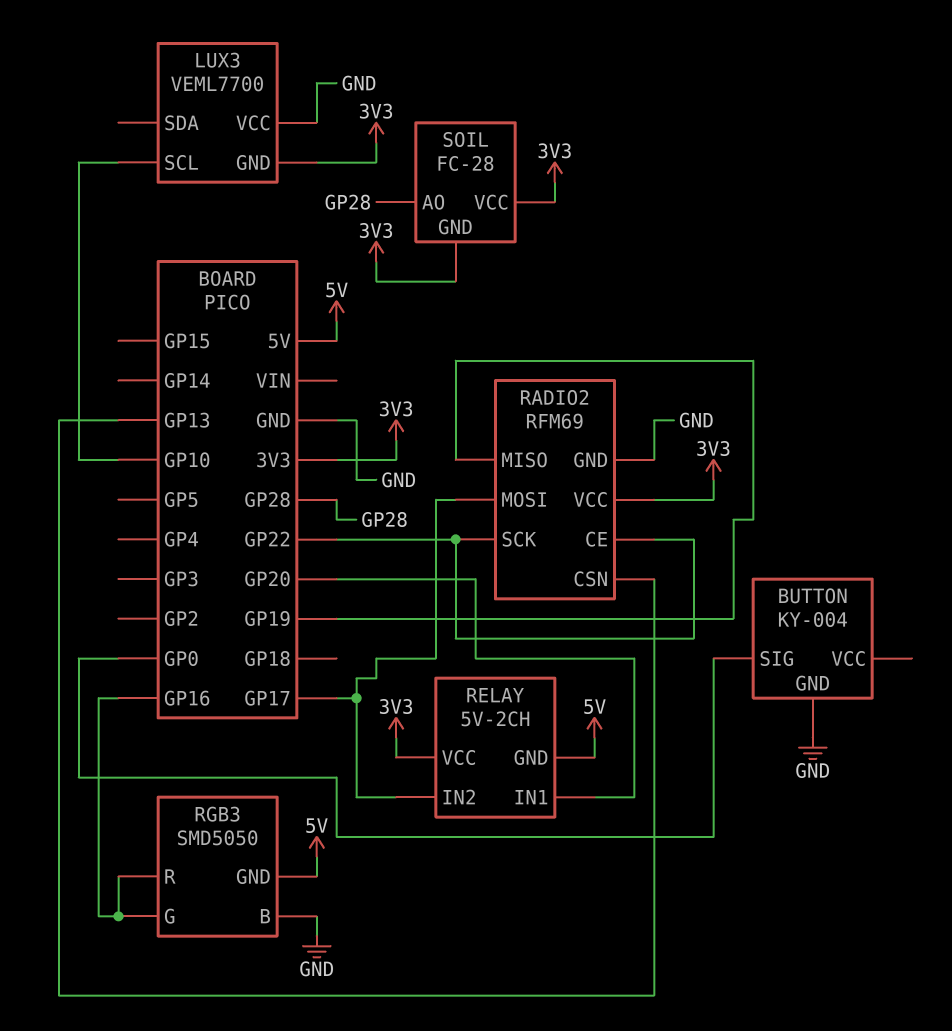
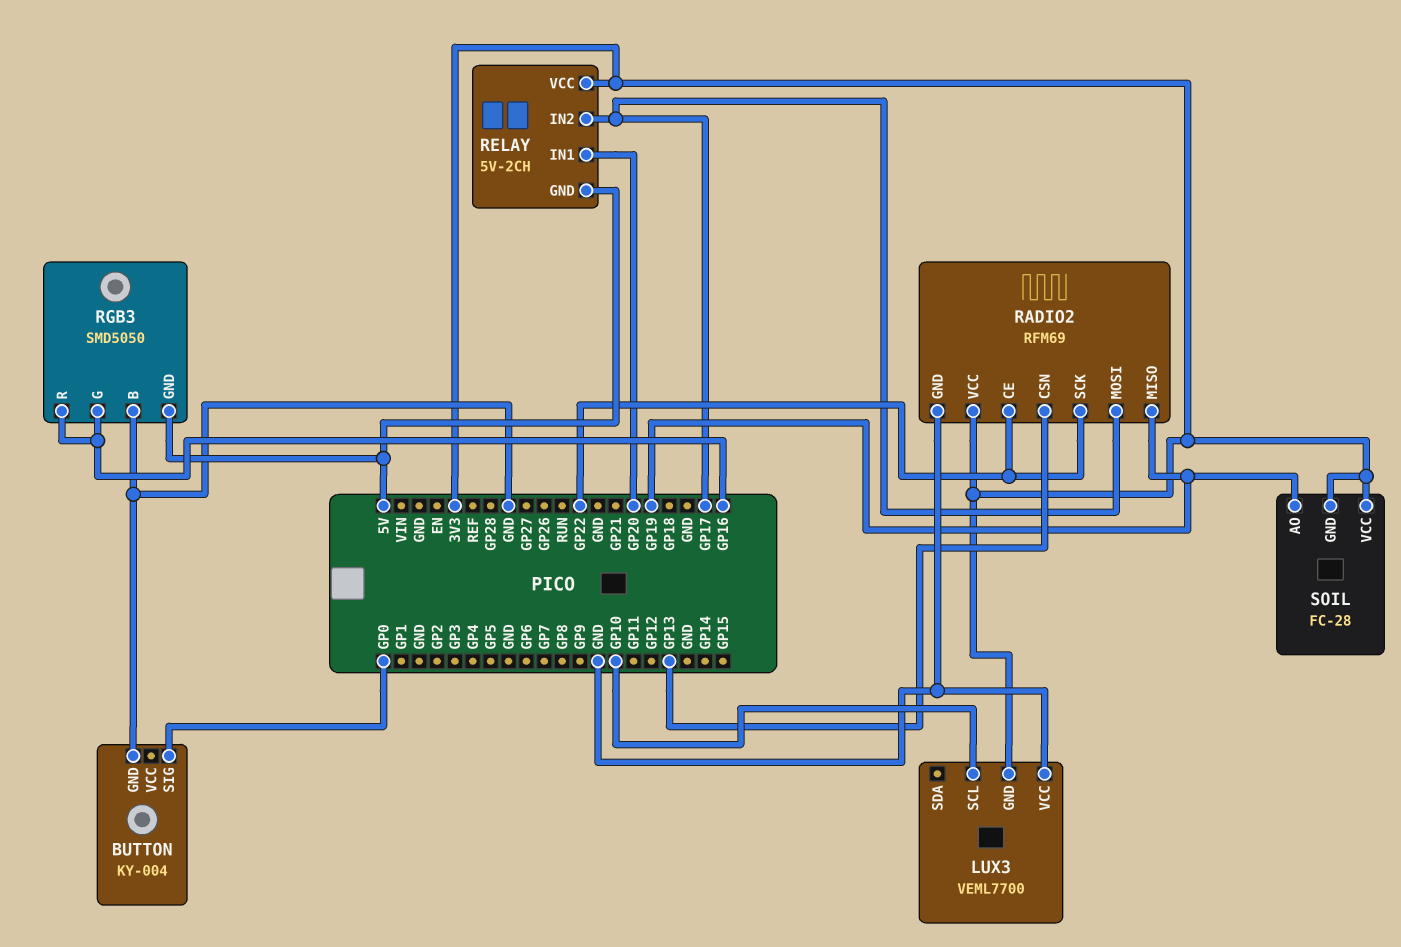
SOIL pin AO: GP28 -> GP19

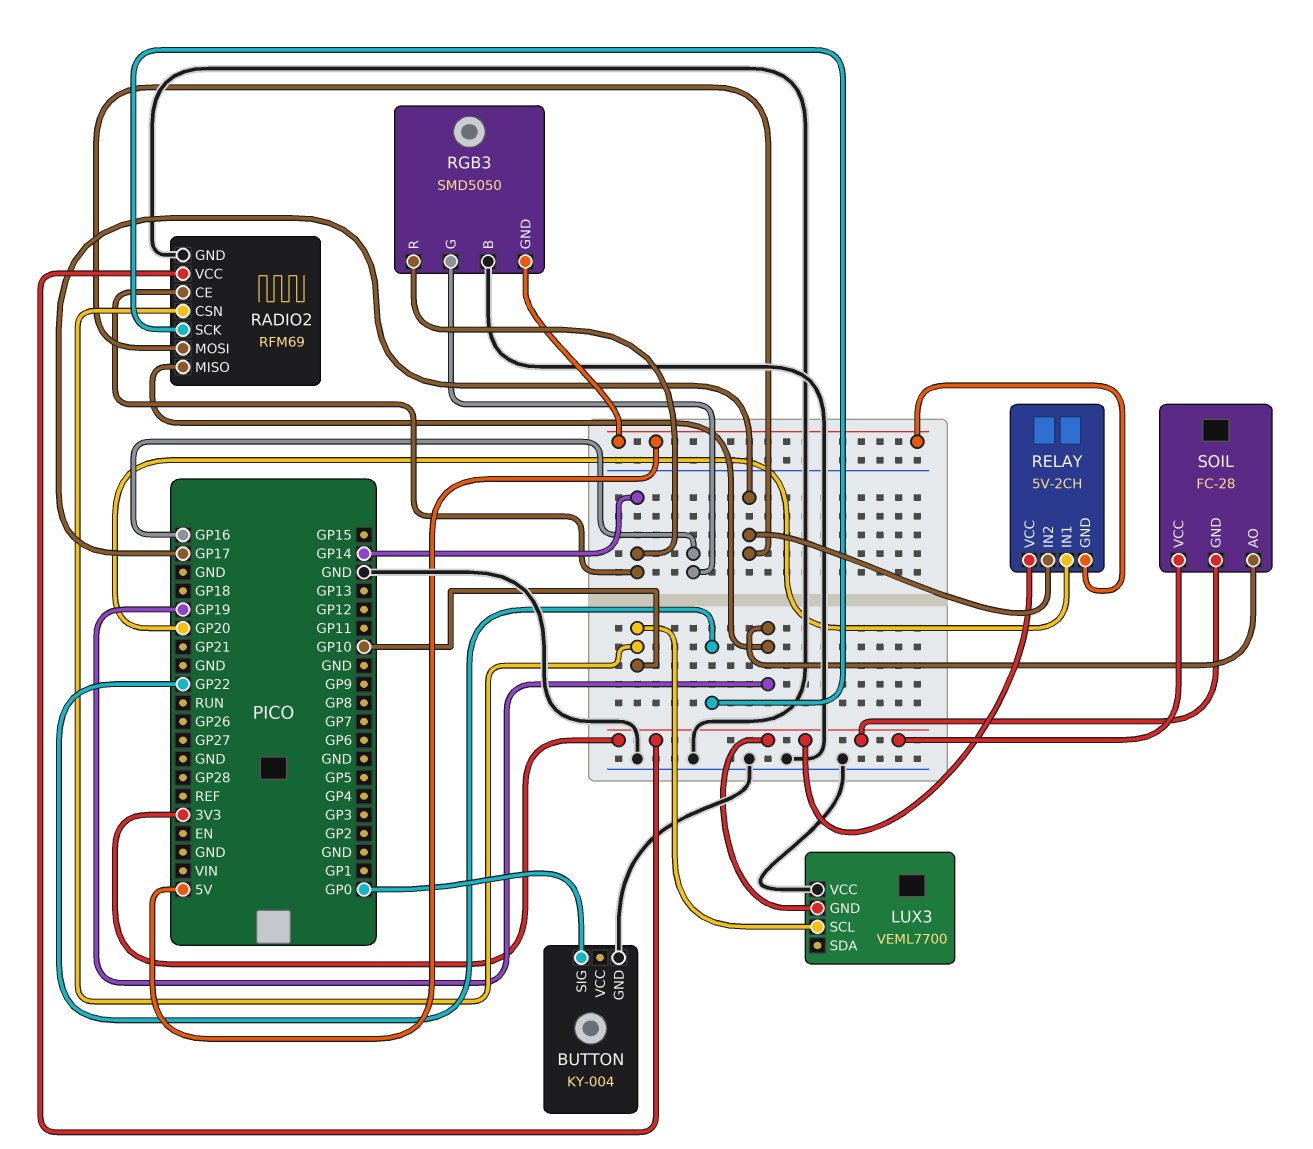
RADIO2 pin CE: GP22 -> GP14
RADIO2 pin CSN: GP13 -> GP10
RGB3 pin R: GP16 -> GP14

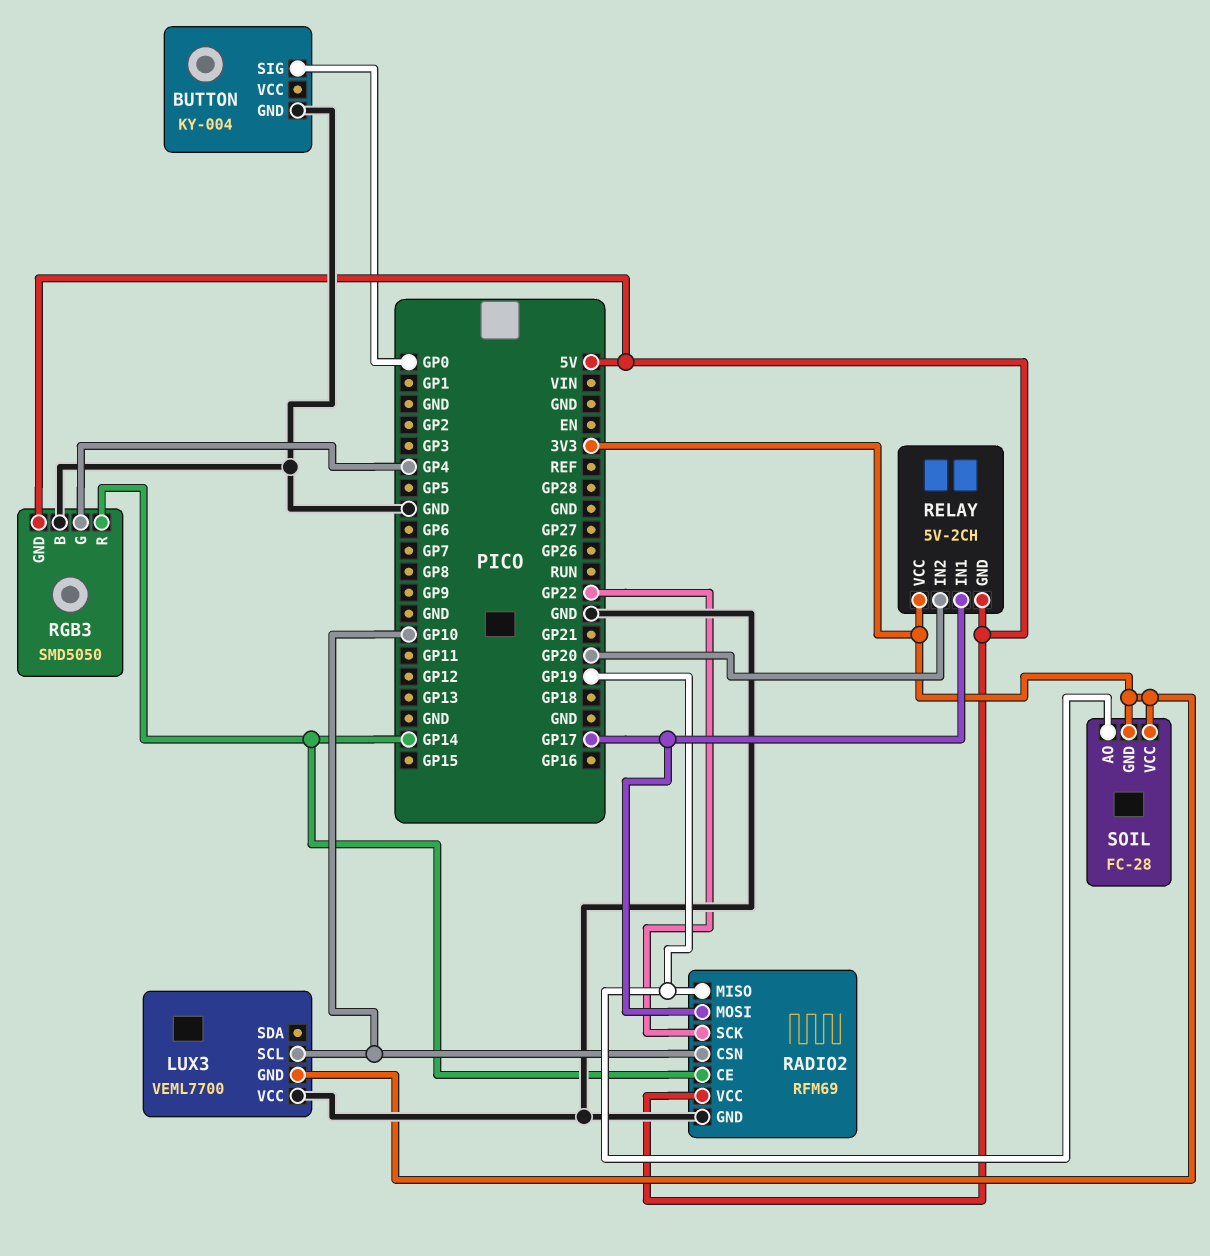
RADIO2 pin VCC: 3V3 -> 5V
RELAY pin IN1: GP20 -> GP17
RELAY pin IN2: GP17 -> GP20
RGB3 pin G: GP16 -> GP4

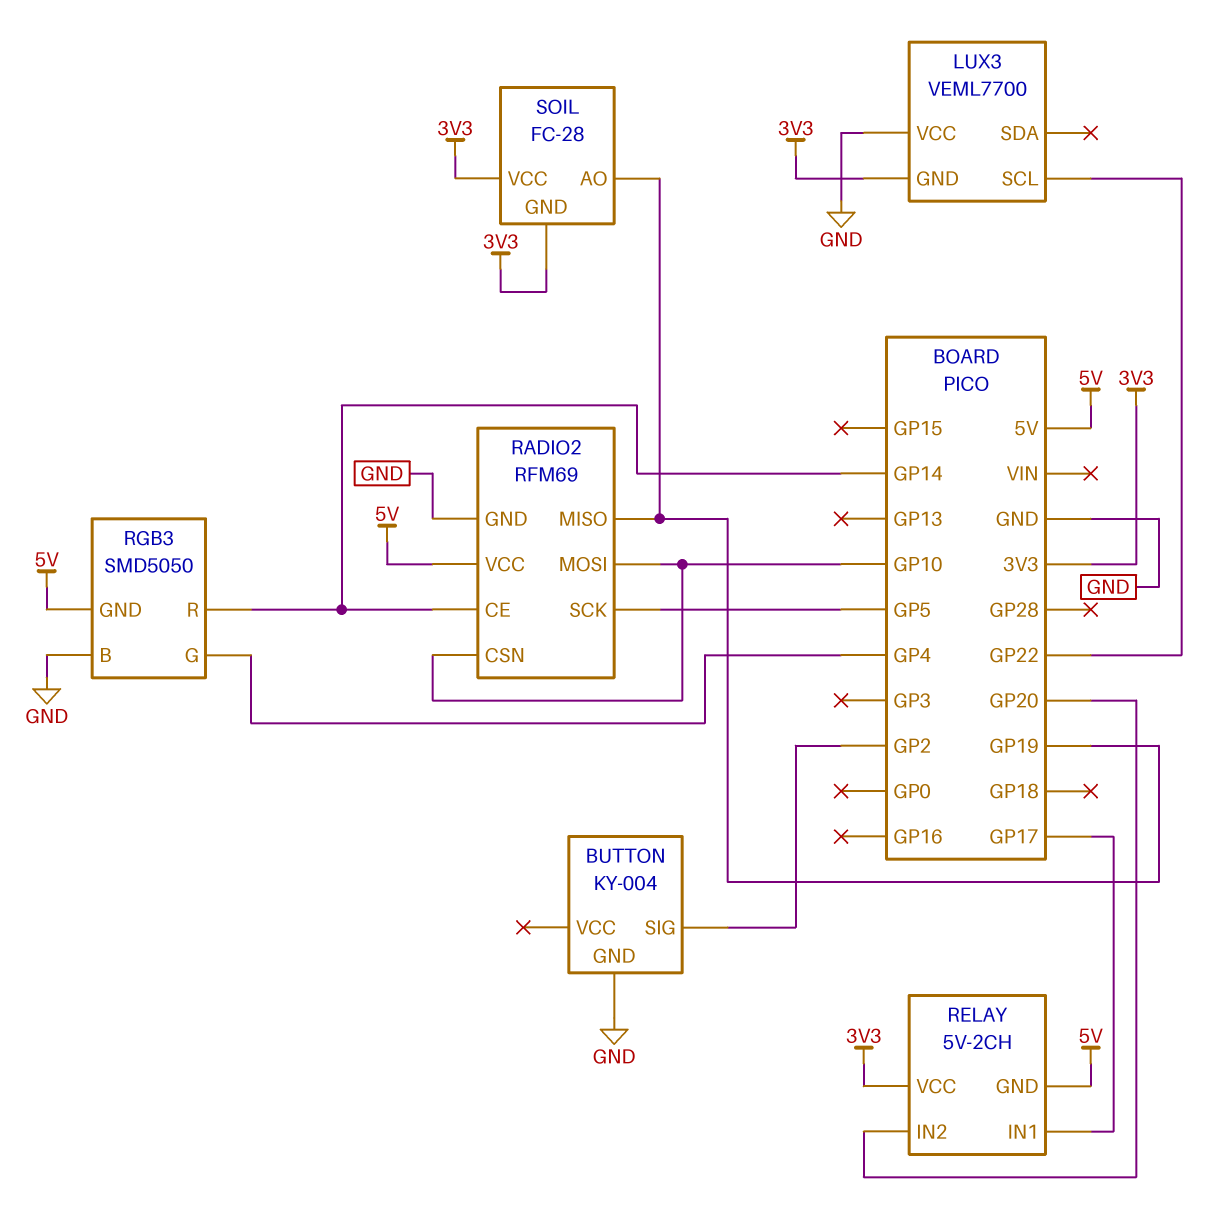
BUTTON pin SIG: GP0 -> GP2
LUX3 pin SCL: GP10 -> GP22
RADIO2 pin MOSI: GP17 -> GP10
RADIO2 pin SCK: GP22 -> GP5

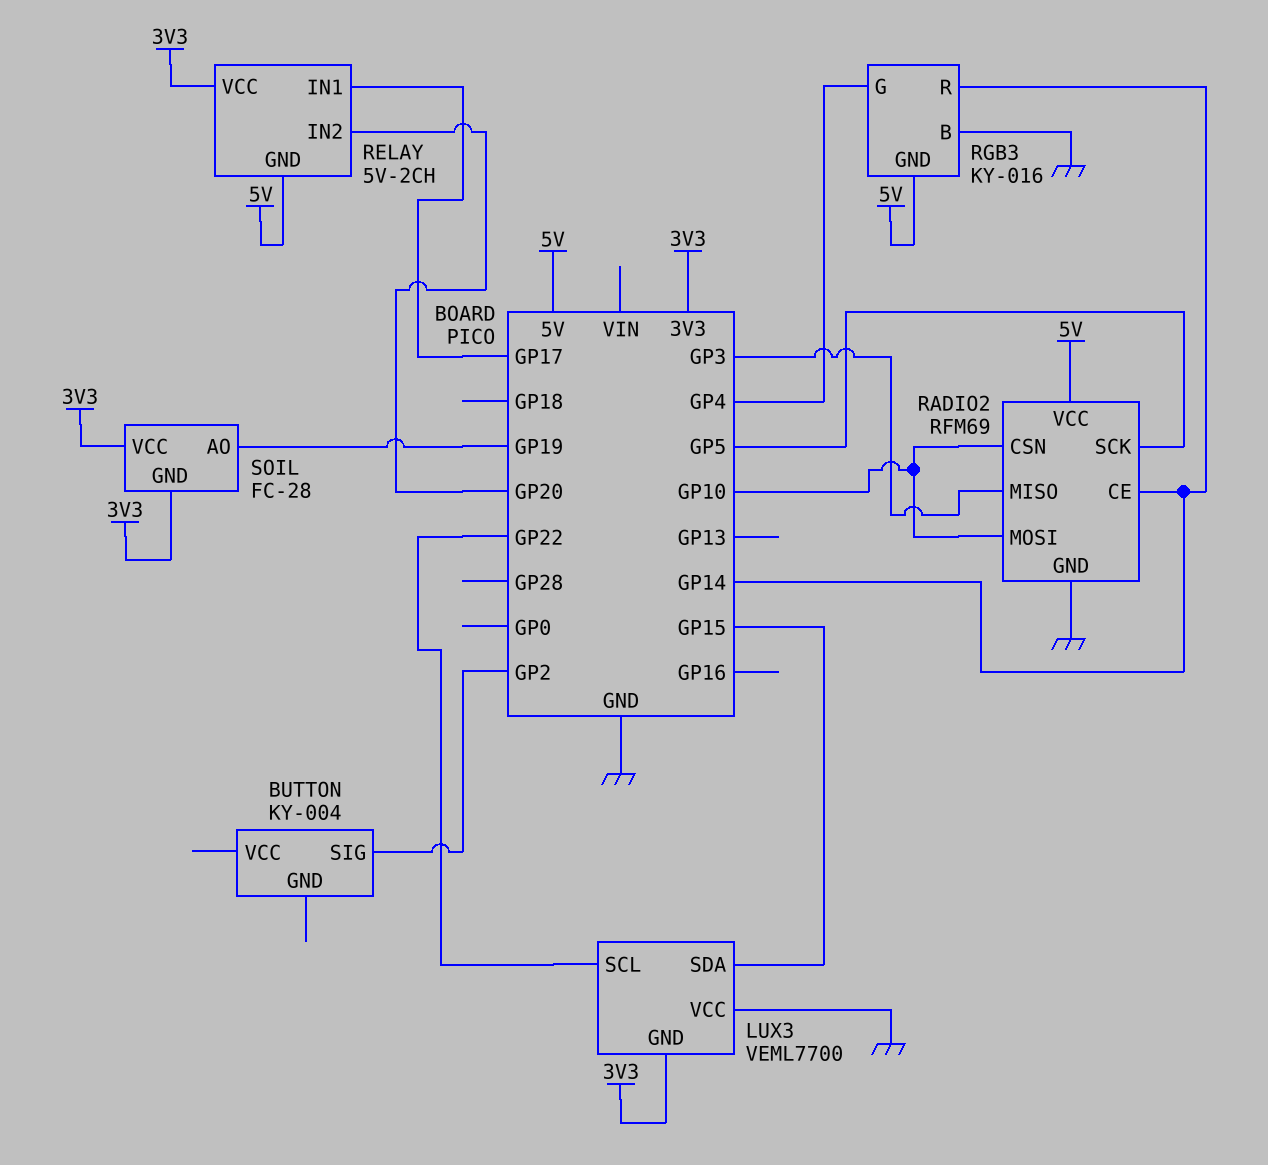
BUTTON pin GND: GND -> none
LUX3 pin SDA: none -> GP15
RADIO2 pin MISO: GP19 -> GP3
RGB3: SMD5050 -> KY-016

